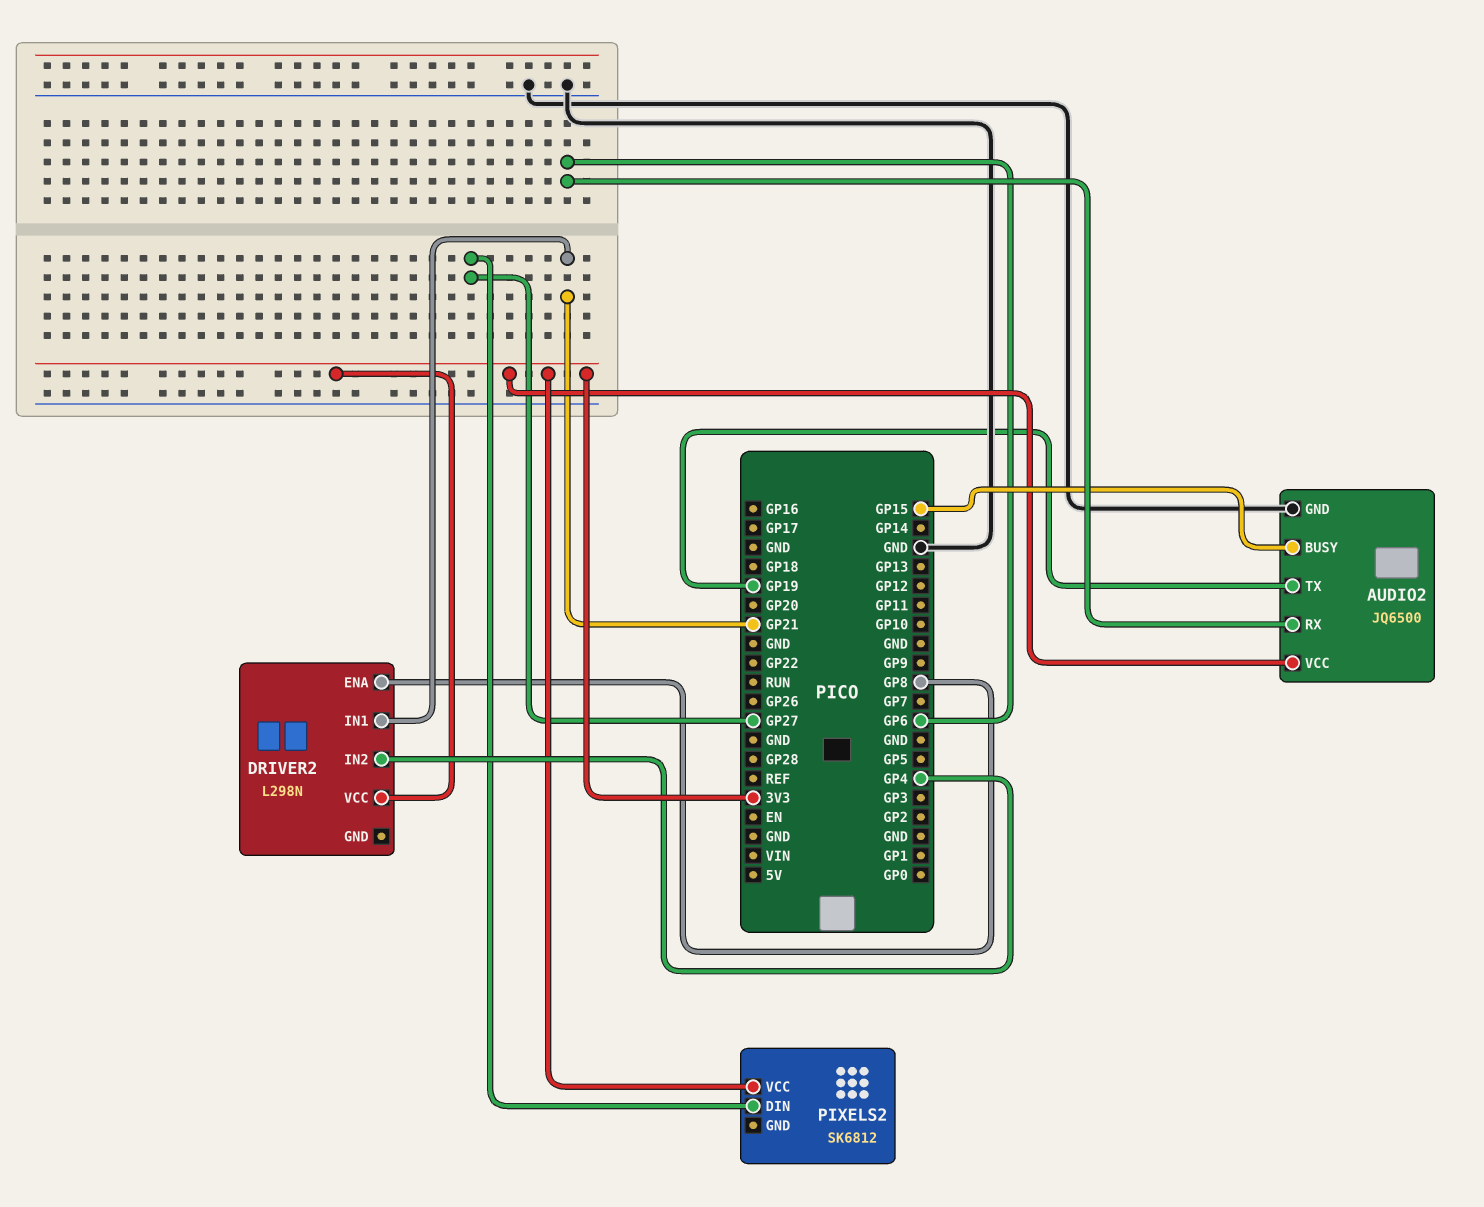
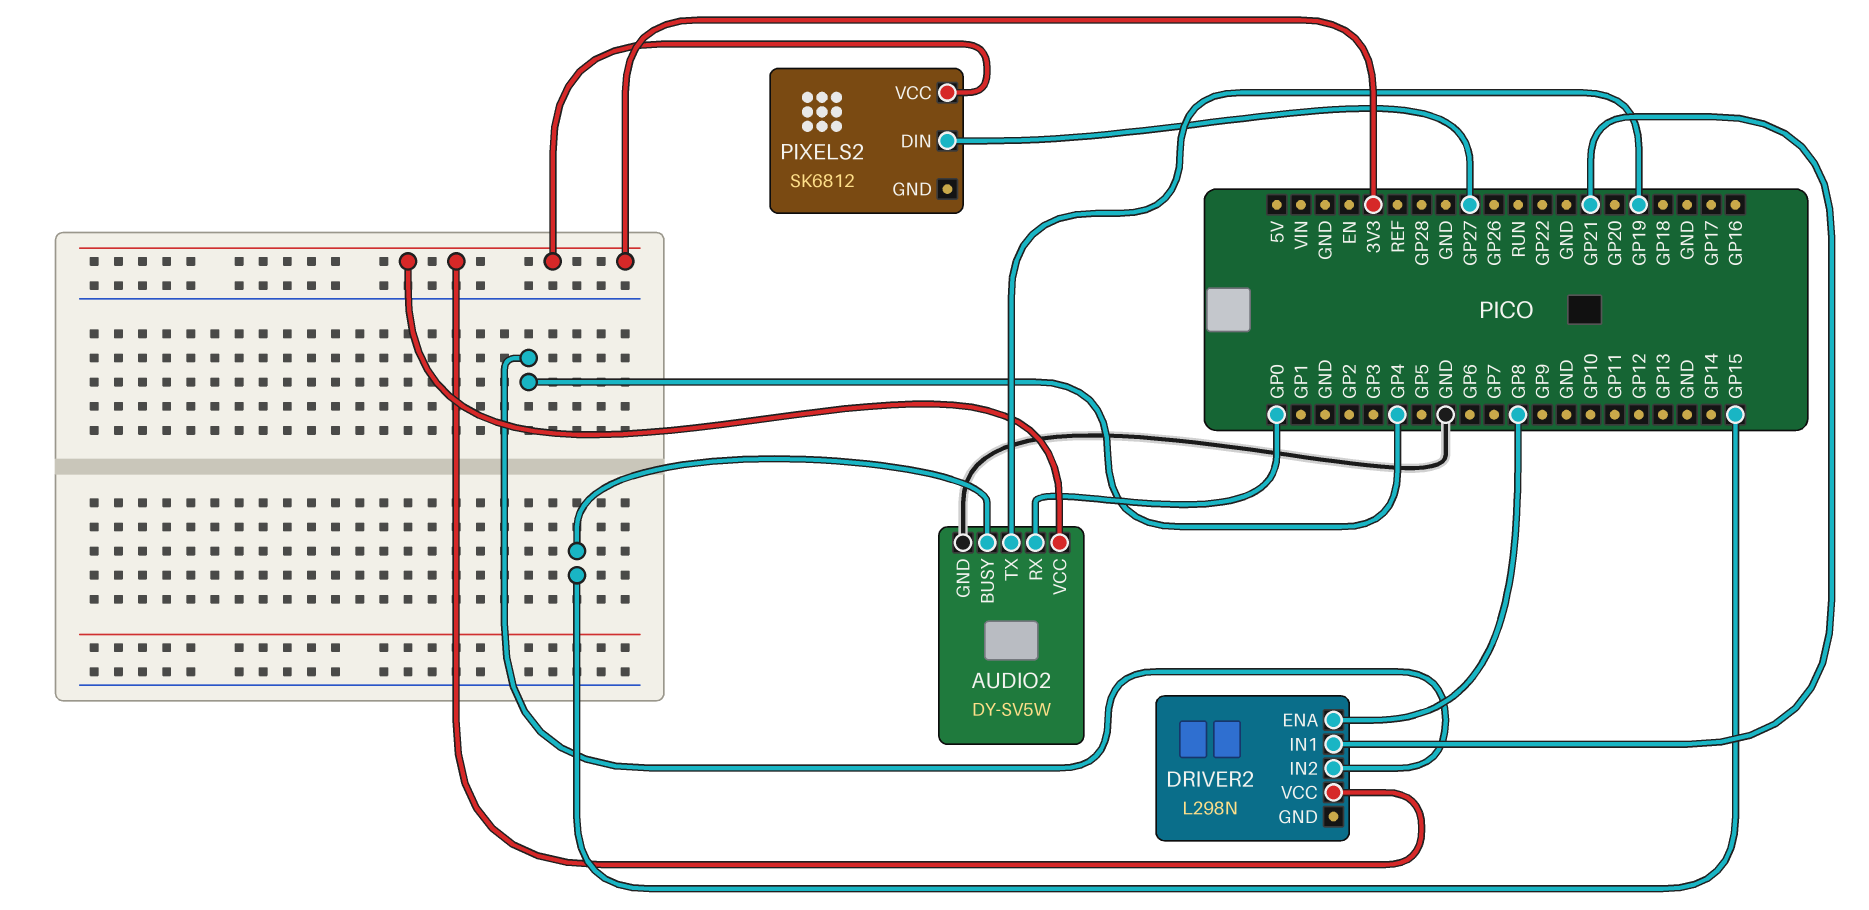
AUDIO2: JQ6500 -> DY-SV5W
AUDIO2 pin RX: GP6 -> GP0

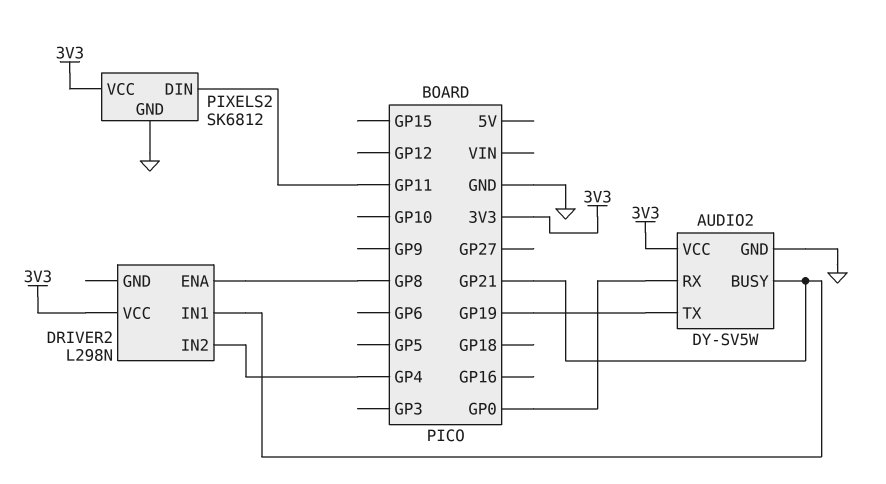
AUDIO2 pin BUSY: GP15 -> GP21
PIXELS2 pin DIN: GP27 -> GP11
PIXELS2 pin GND: none -> GND

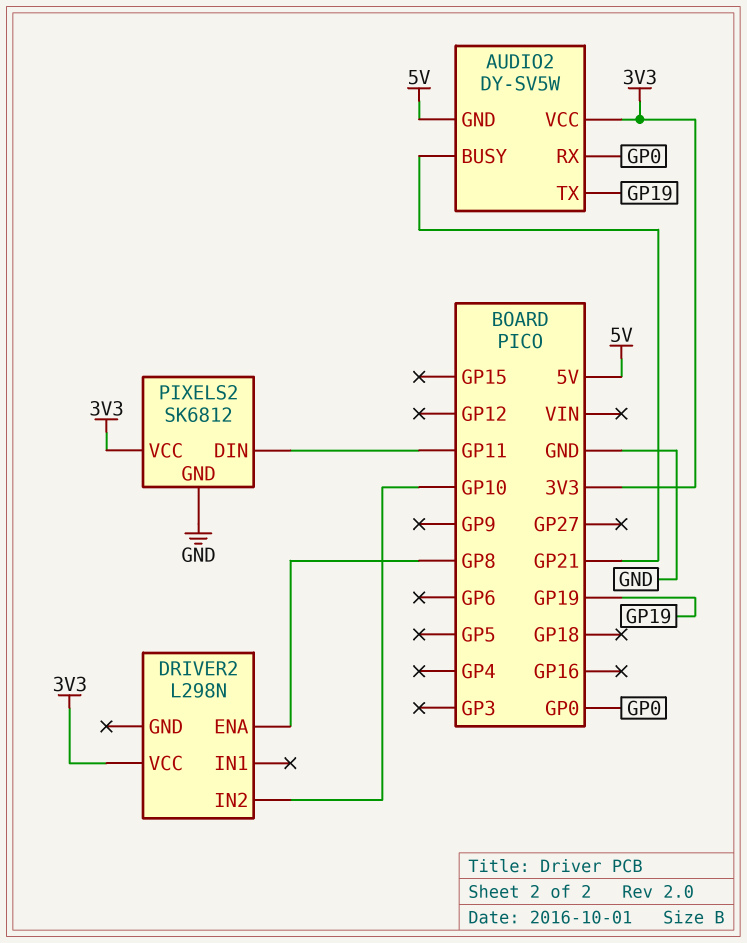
AUDIO2 pin GND: GND -> 5V
DRIVER2 pin IN1: GP21 -> none
DRIVER2 pin IN2: GP4 -> GP10

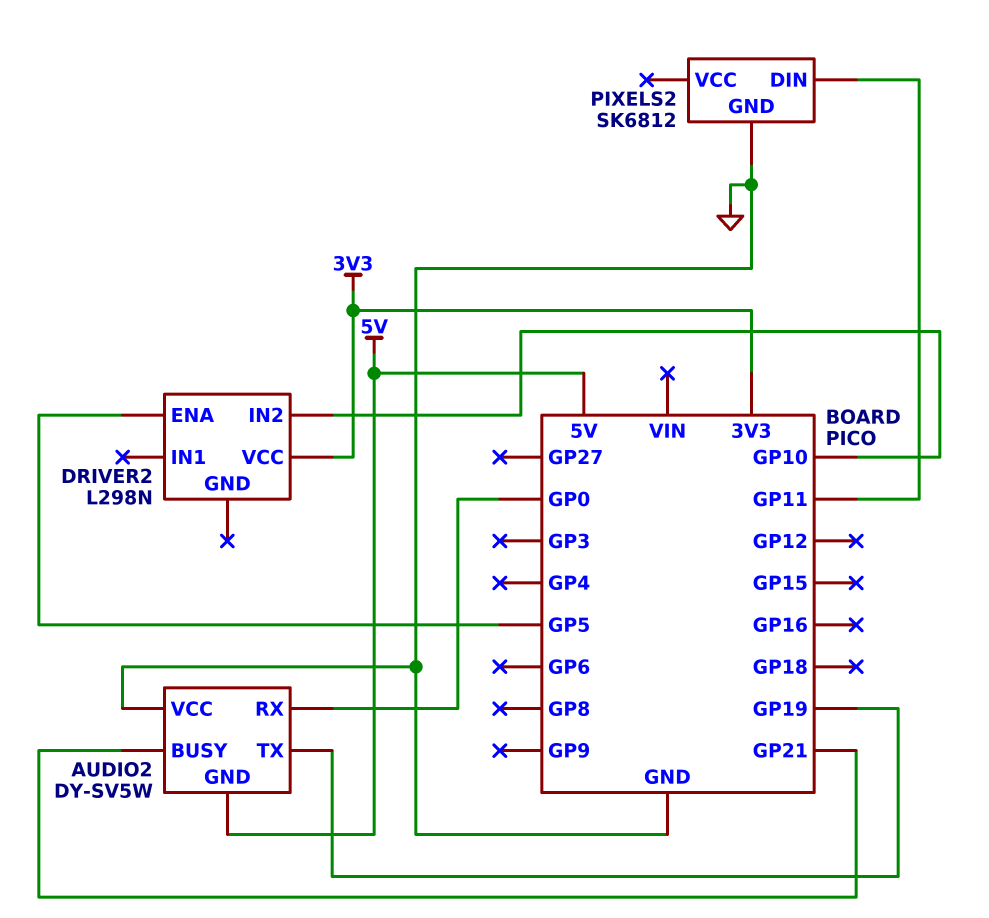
AUDIO2 pin VCC: 3V3 -> GND
DRIVER2 pin ENA: GP8 -> GP5
PIXELS2 pin VCC: 3V3 -> none

